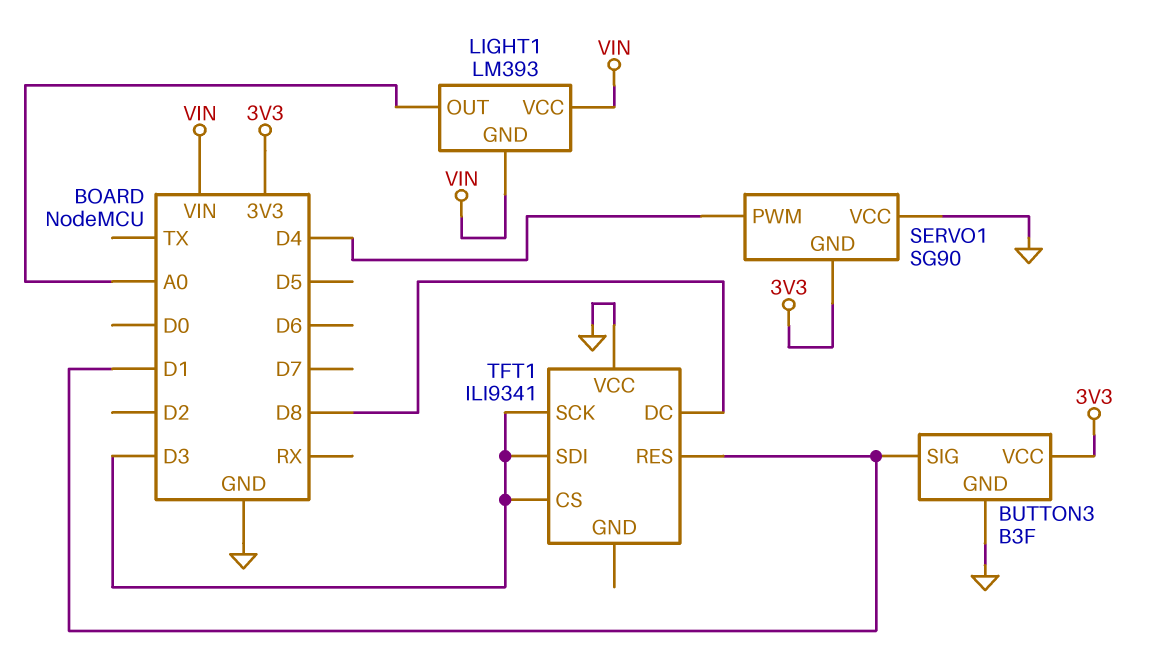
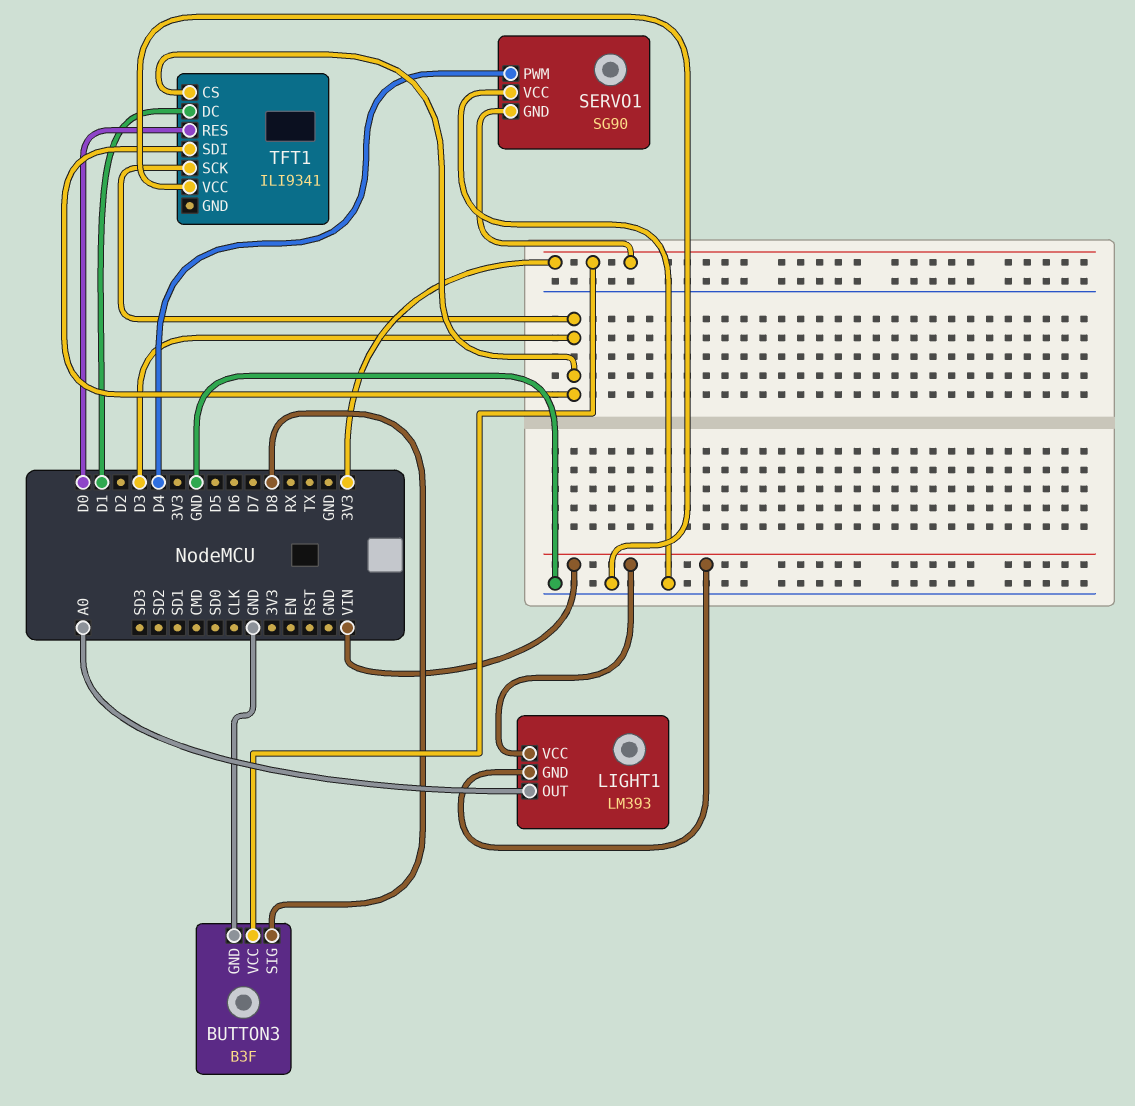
BUTTON3 pin SIG: D1 -> D8
TFT1 pin DC: D8 -> D1
TFT1 pin RES: D1 -> D0

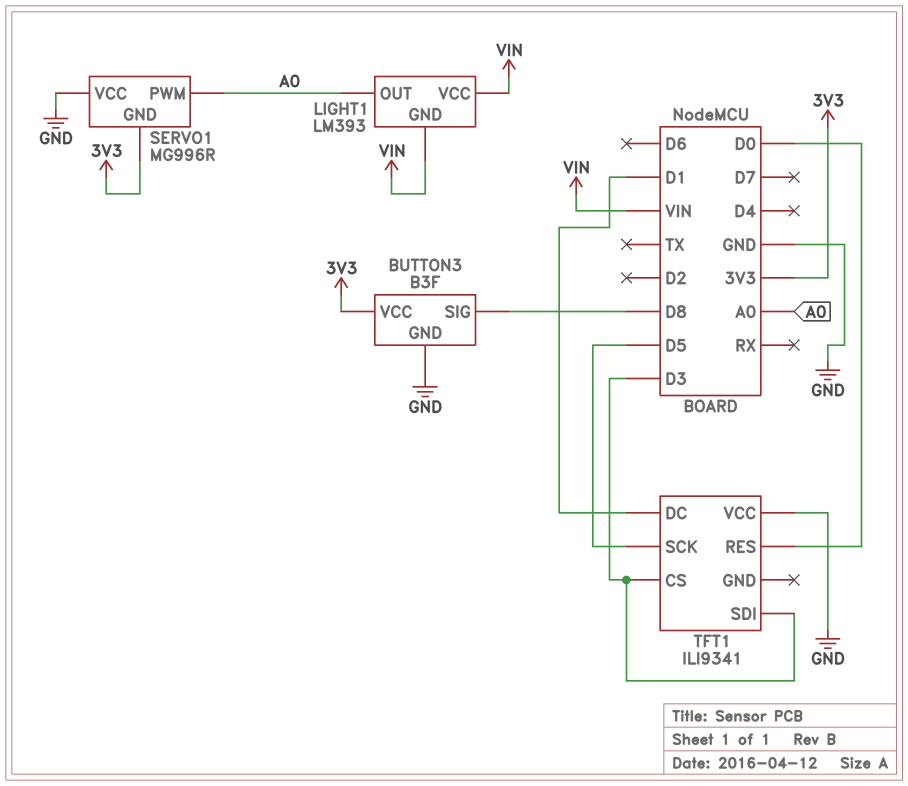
SERVO1: SG90 -> MG996R
SERVO1 pin PWM: D4 -> A0
TFT1 pin SCK: D3 -> D5

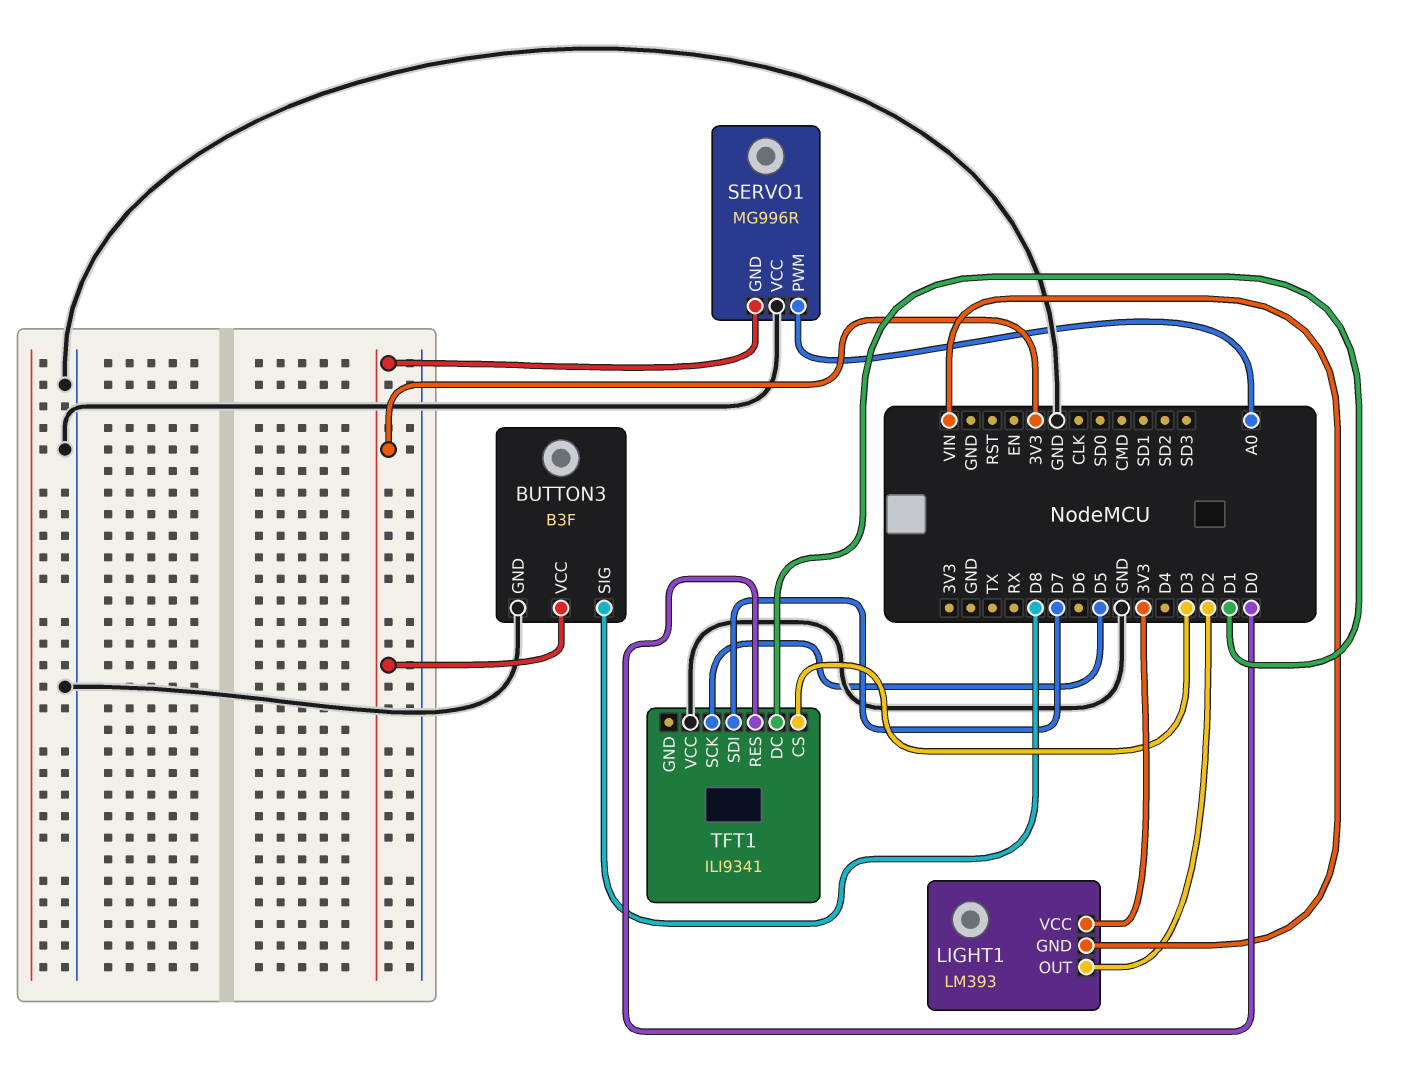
LIGHT1 pin OUT: A0 -> D2
LIGHT1 pin VCC: VIN -> 3V3
TFT1 pin SDI: D3 -> D7

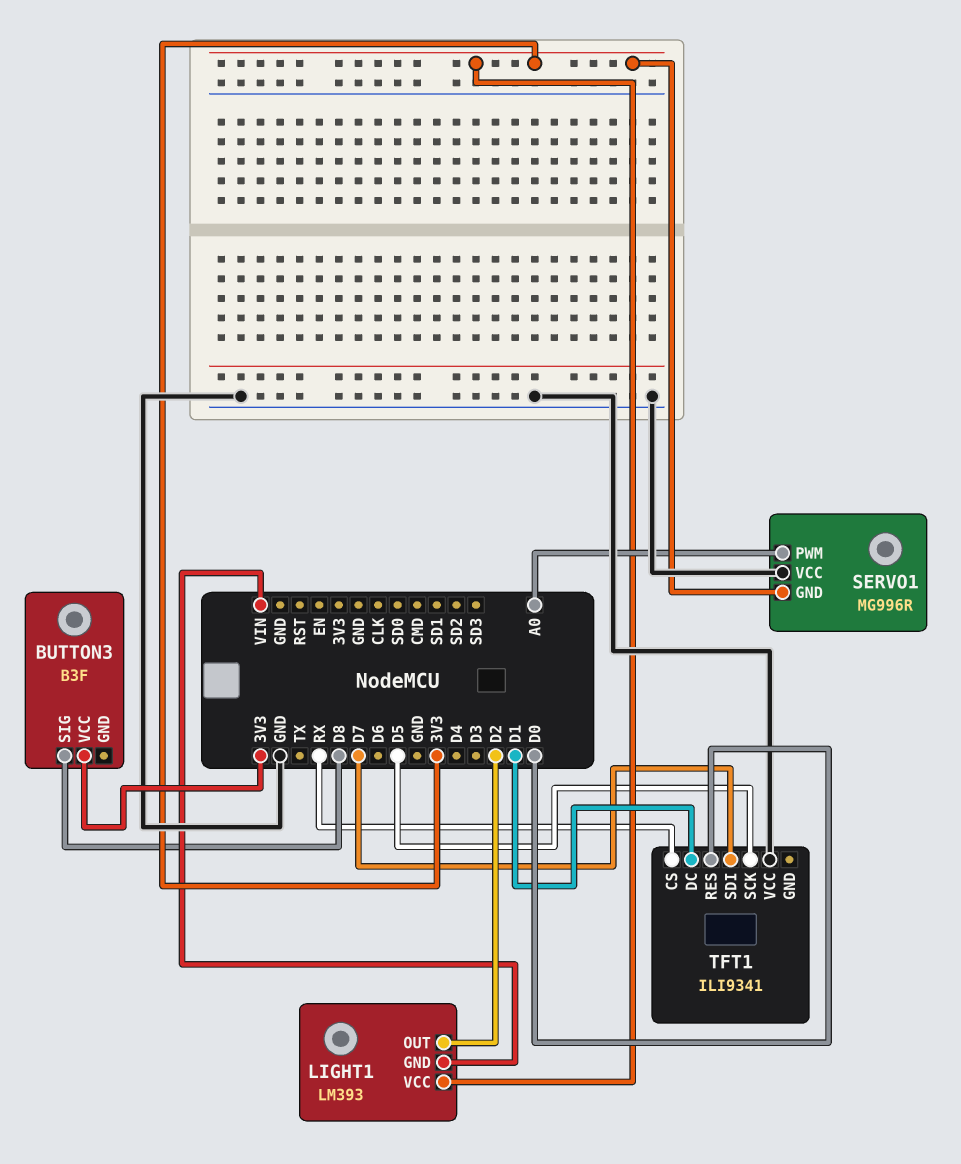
BUTTON3 pin GND: GND -> none
TFT1 pin CS: D3 -> RX

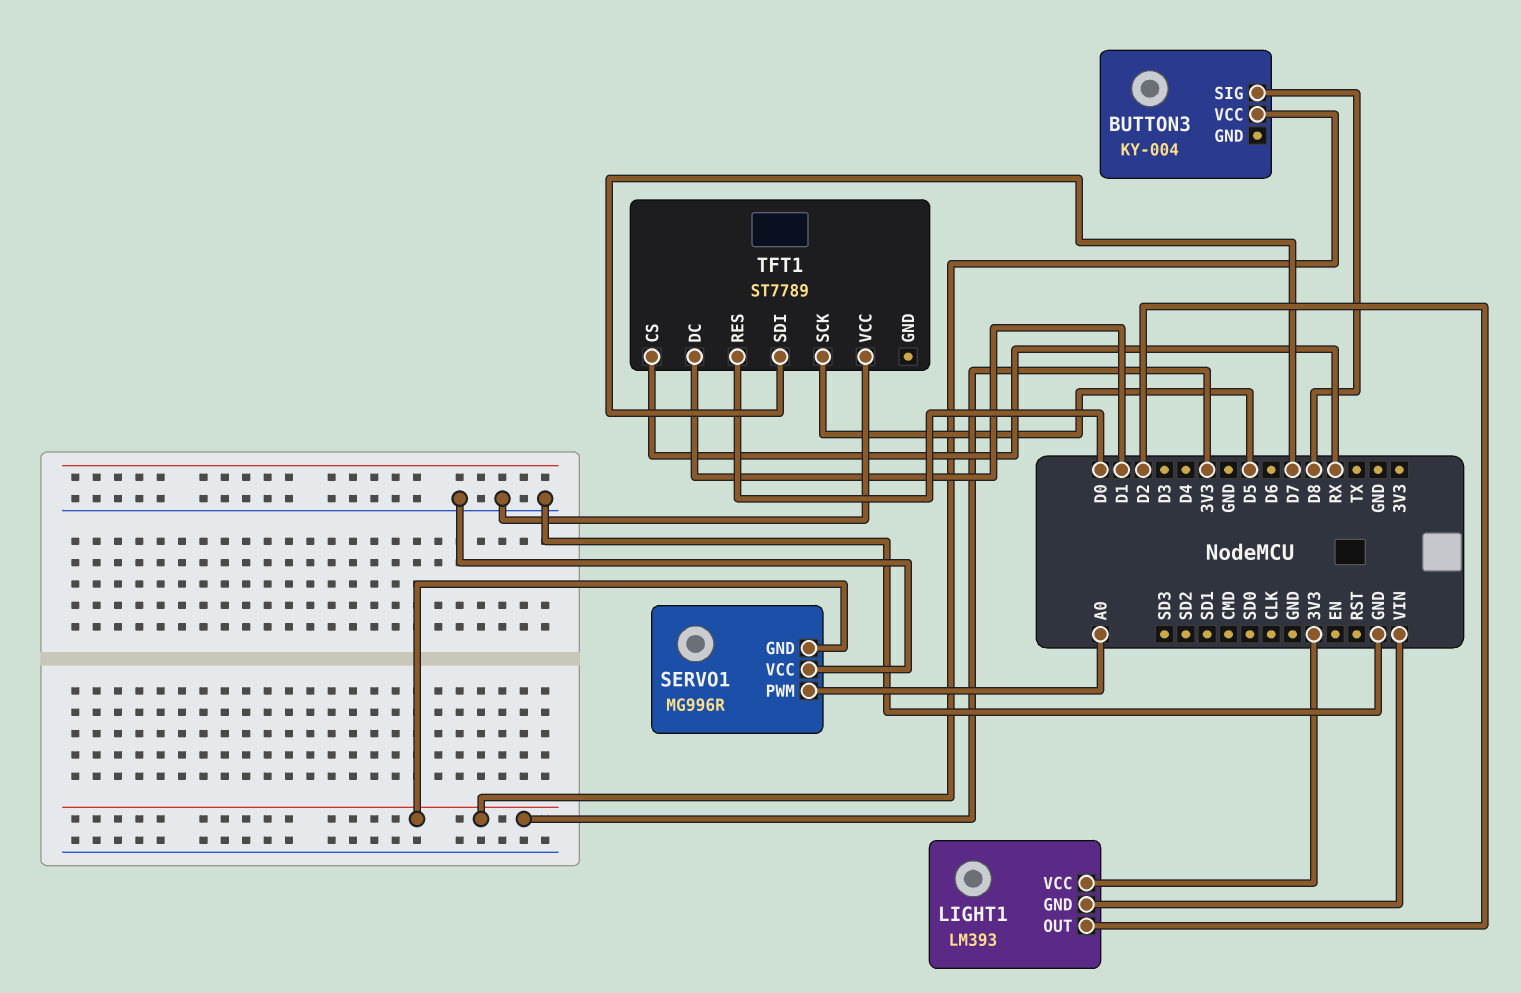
BUTTON3: B3F -> KY-004
TFT1: ILI9341 -> ST7789

